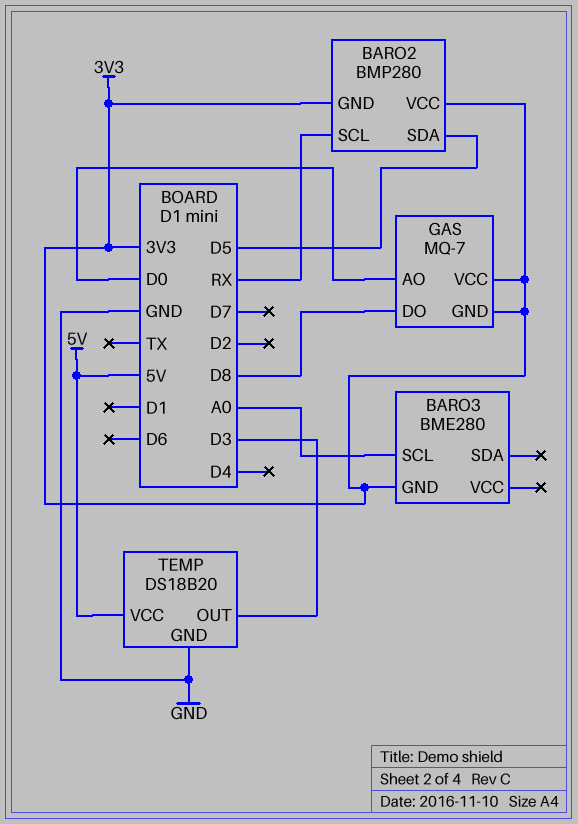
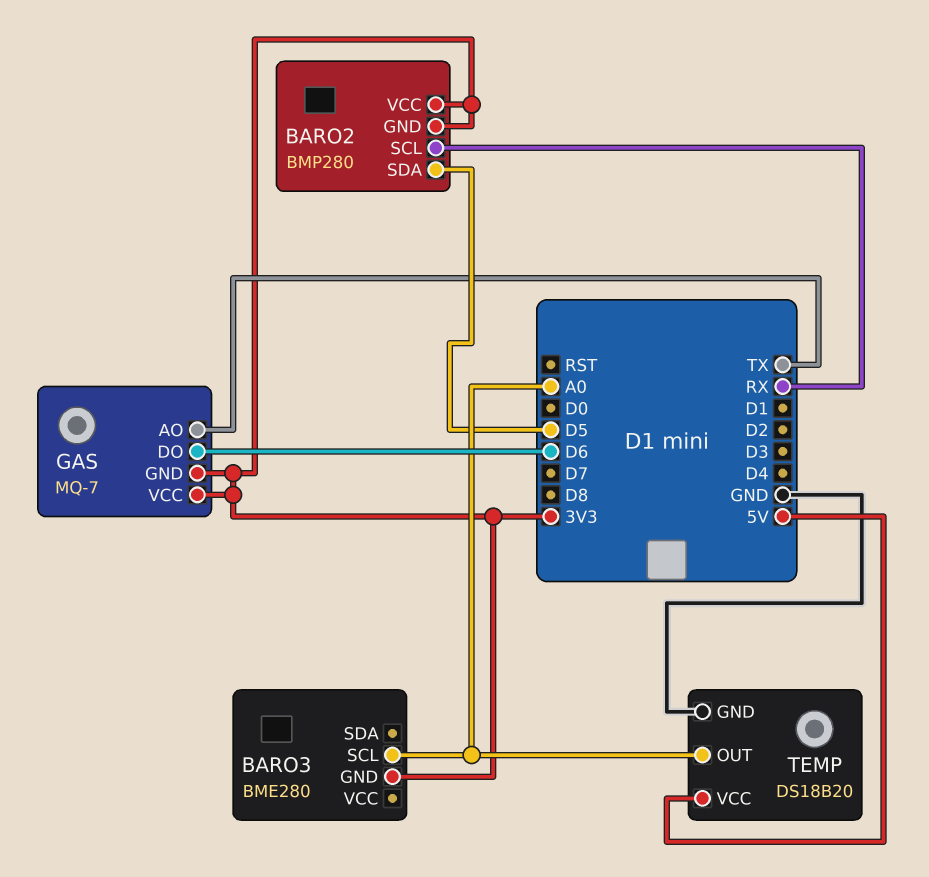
GAS pin AO: D0 -> TX
GAS pin DO: D8 -> D6
TEMP pin OUT: D3 -> A0

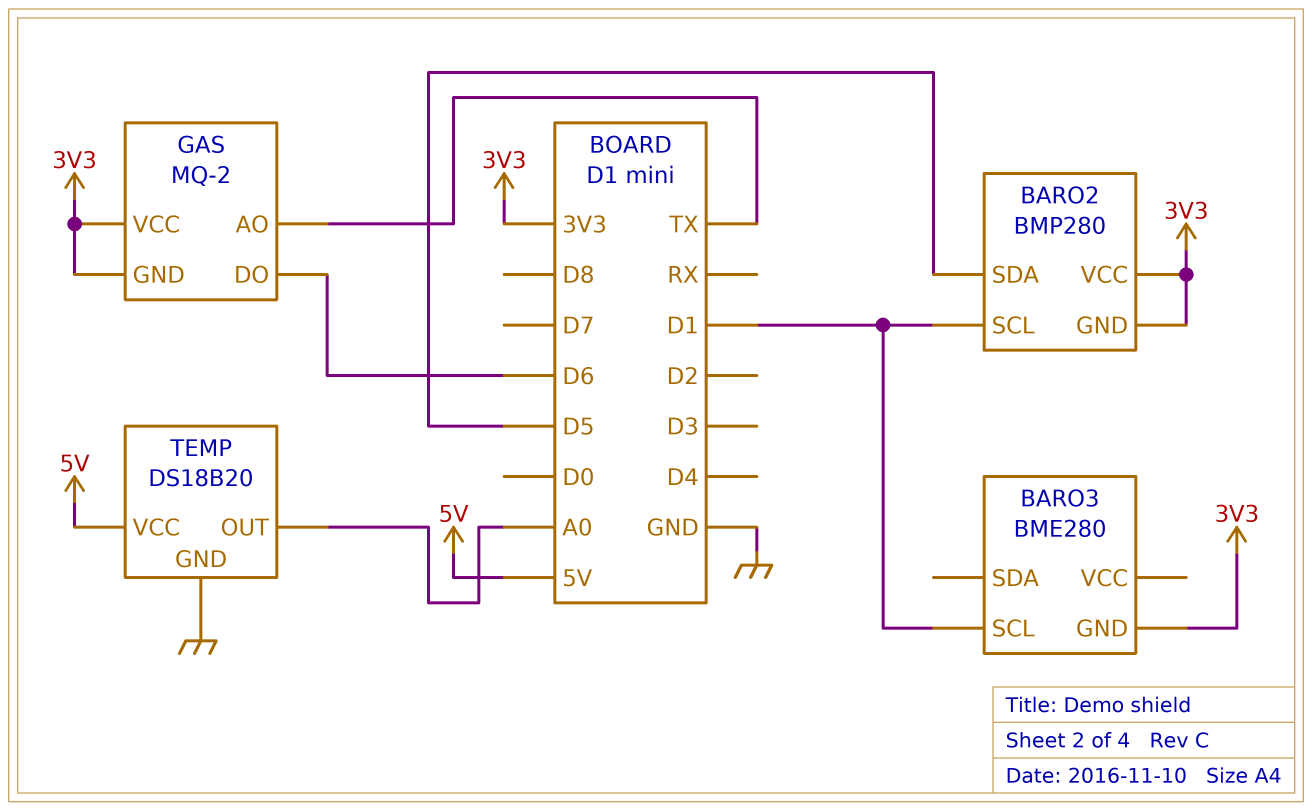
BARO2 pin SCL: RX -> D1
BARO3 pin SCL: A0 -> D1
GAS: MQ-7 -> MQ-2

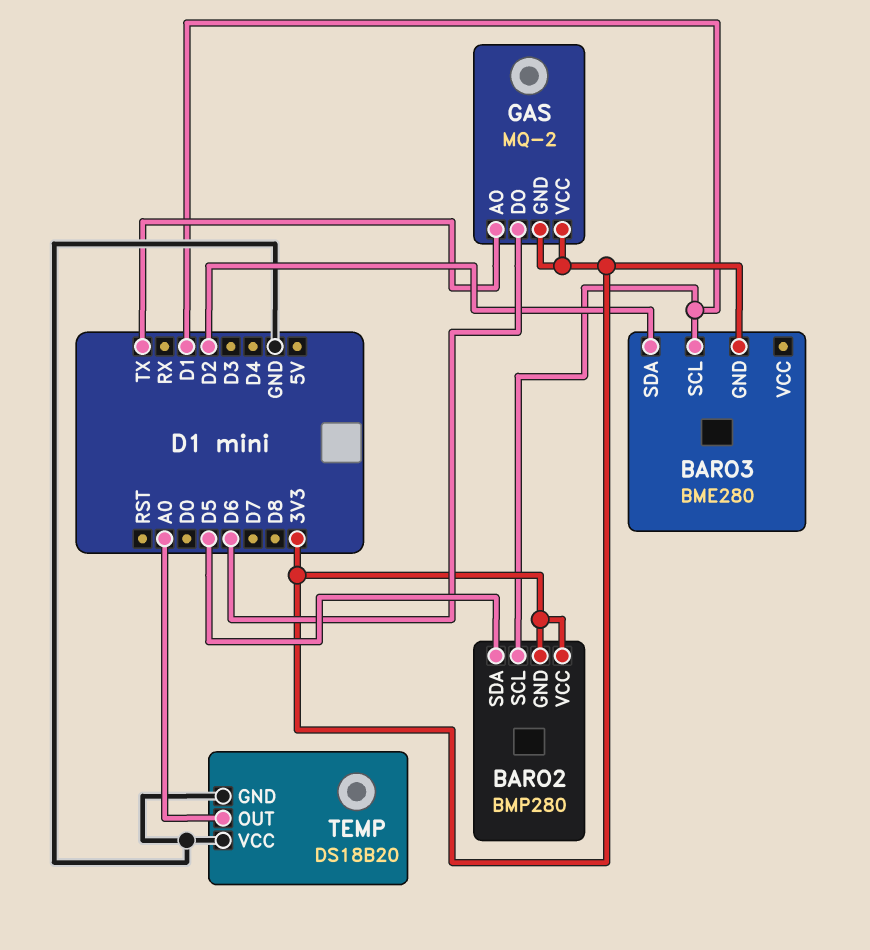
BARO3 pin SDA: none -> D2
TEMP pin VCC: 5V -> GND

